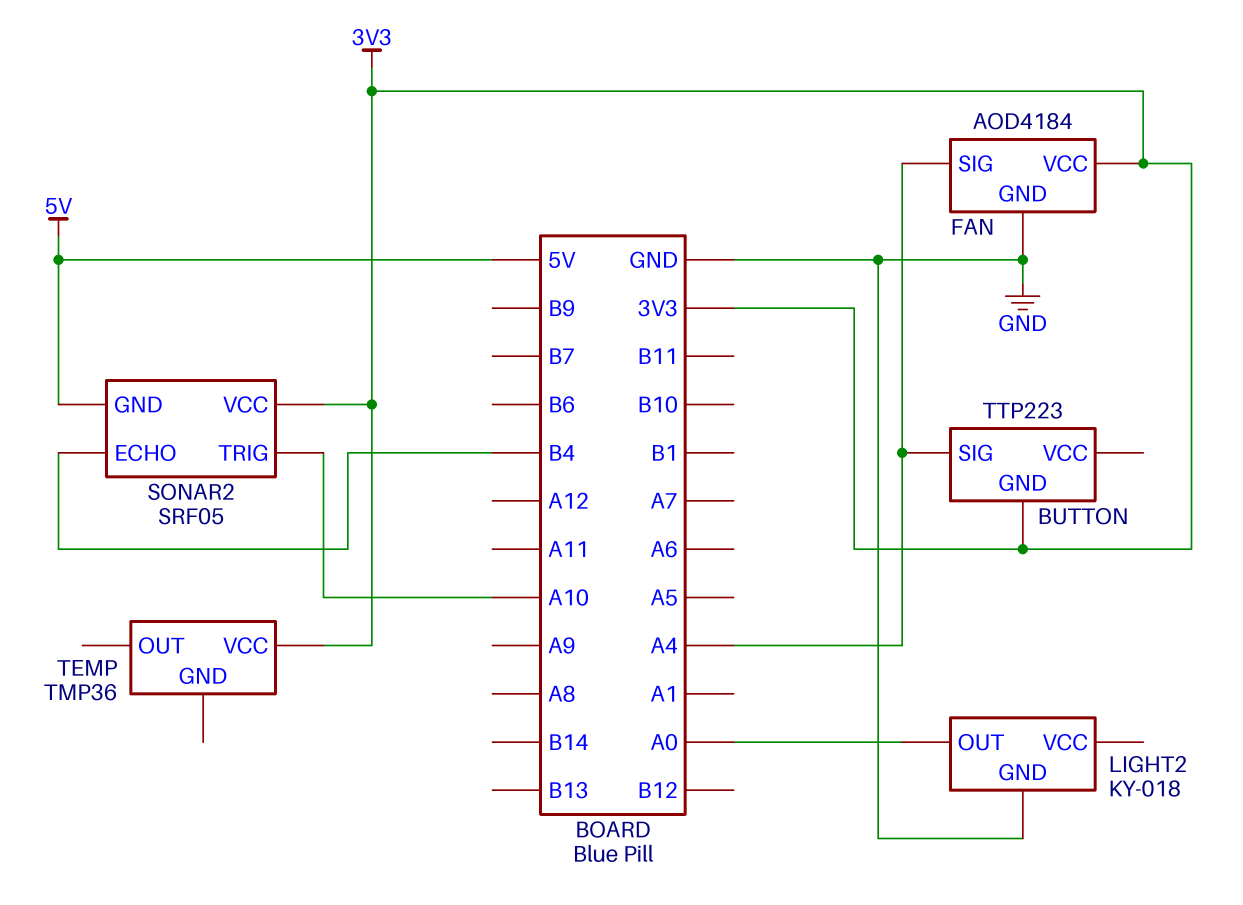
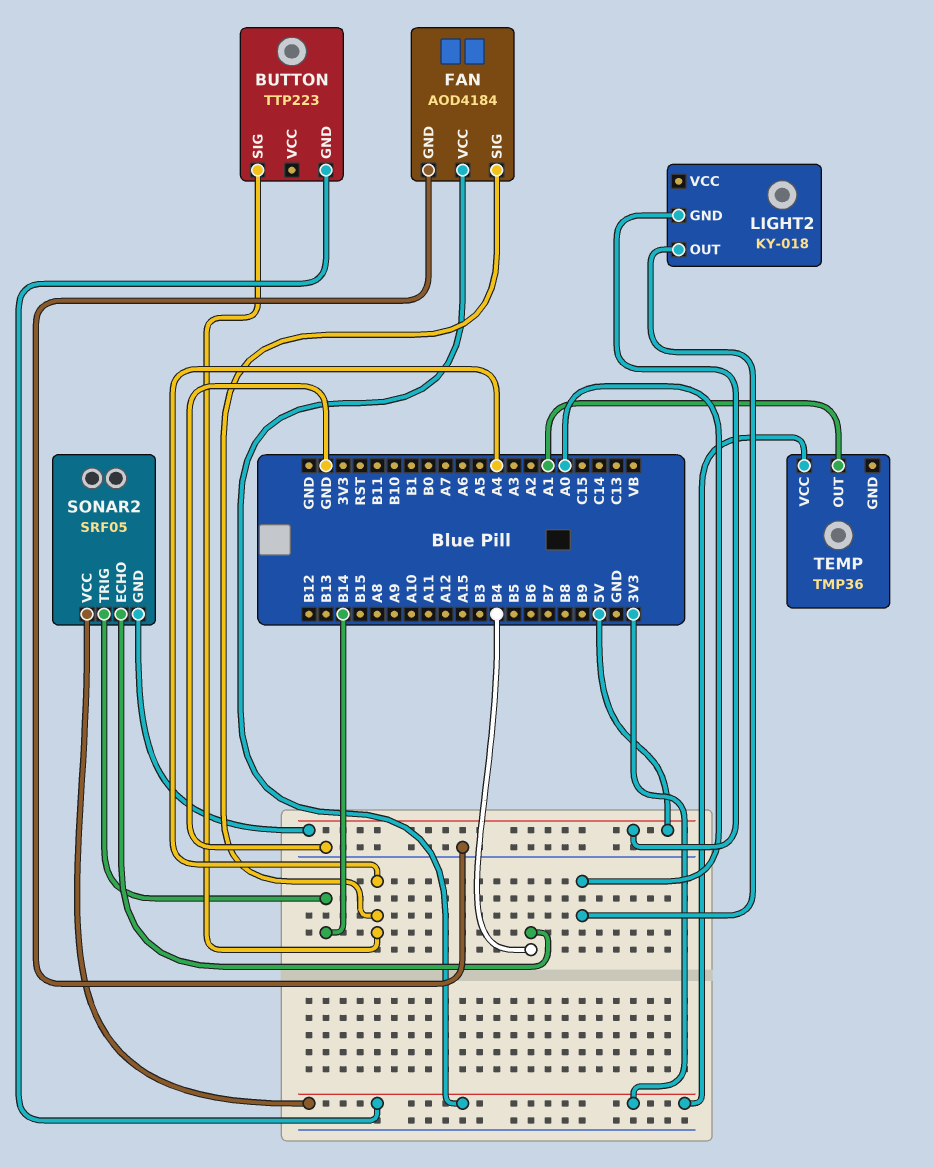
LIGHT2 pin GND: GND -> 5V
SONAR2 pin TRIG: A10 -> B14
TEMP pin OUT: none -> A1

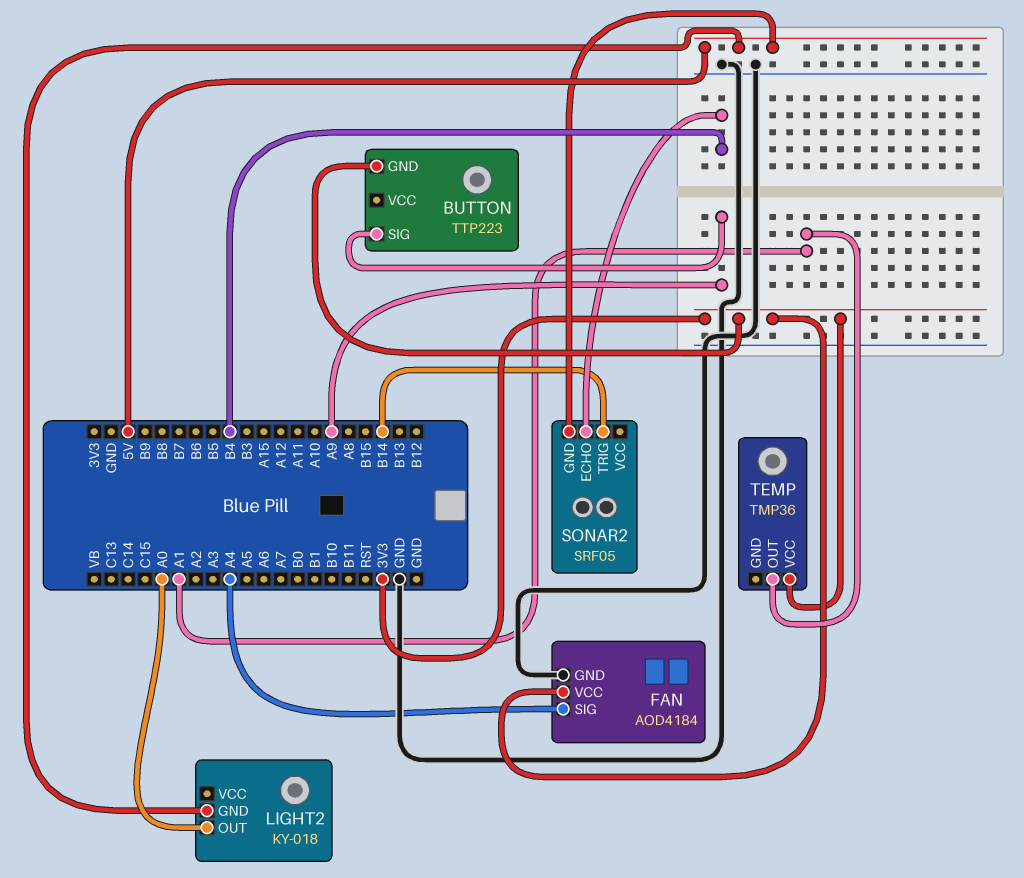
BUTTON pin SIG: A4 -> A9
SONAR2 pin VCC: 3V3 -> none

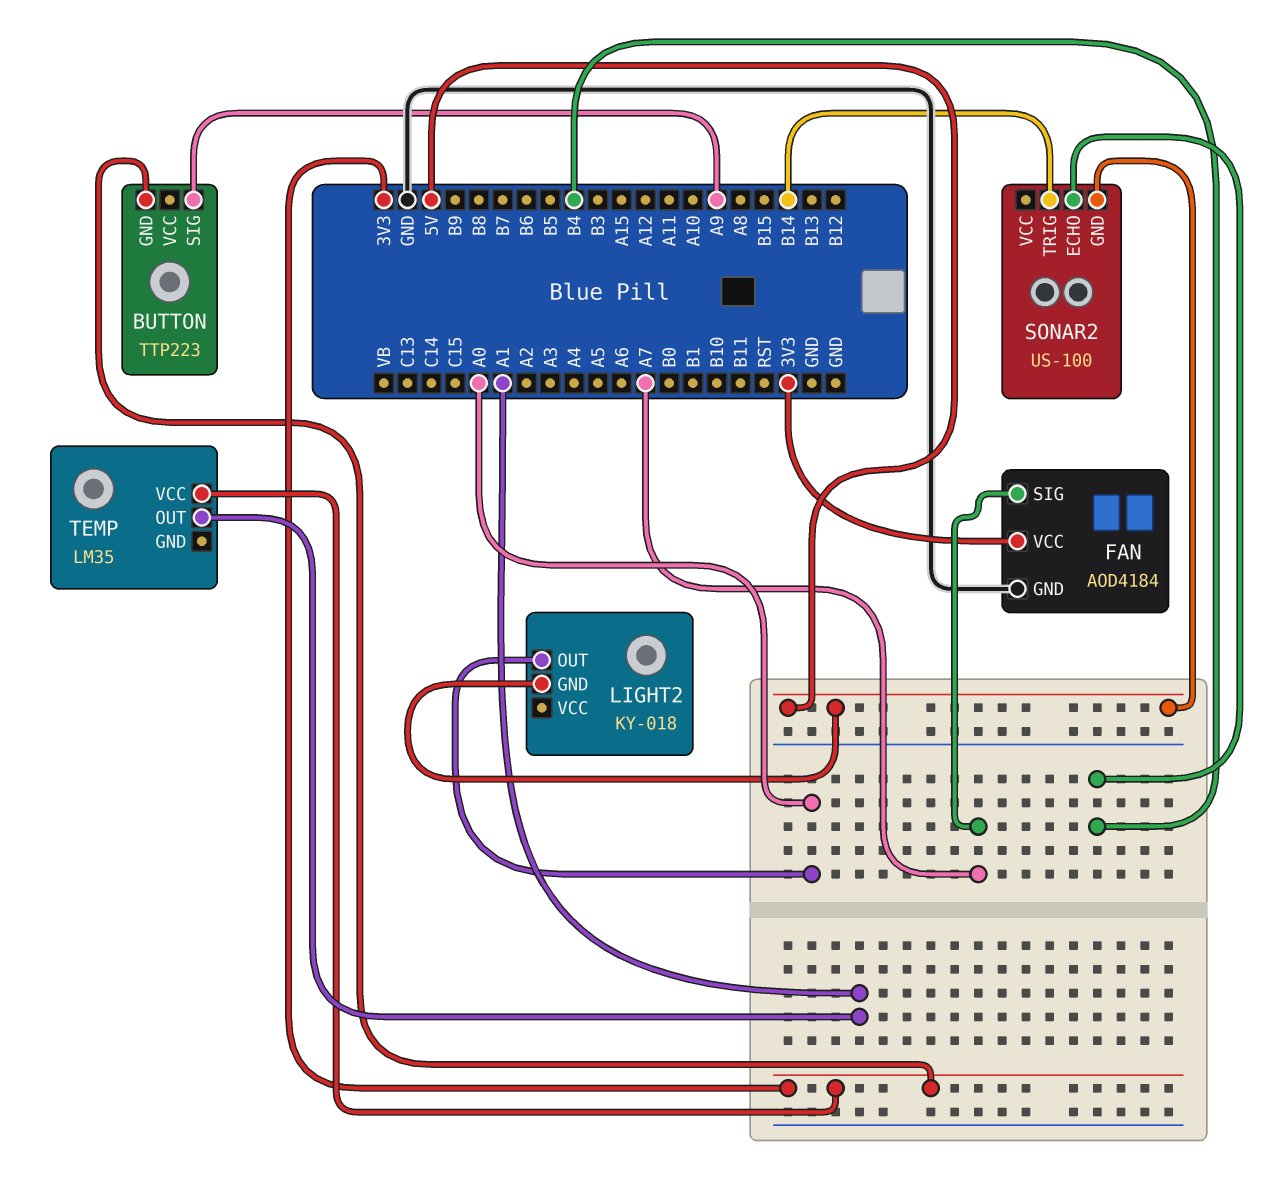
FAN pin SIG: A4 -> A7
SONAR2: SRF05 -> US-100
TEMP: TMP36 -> LM35

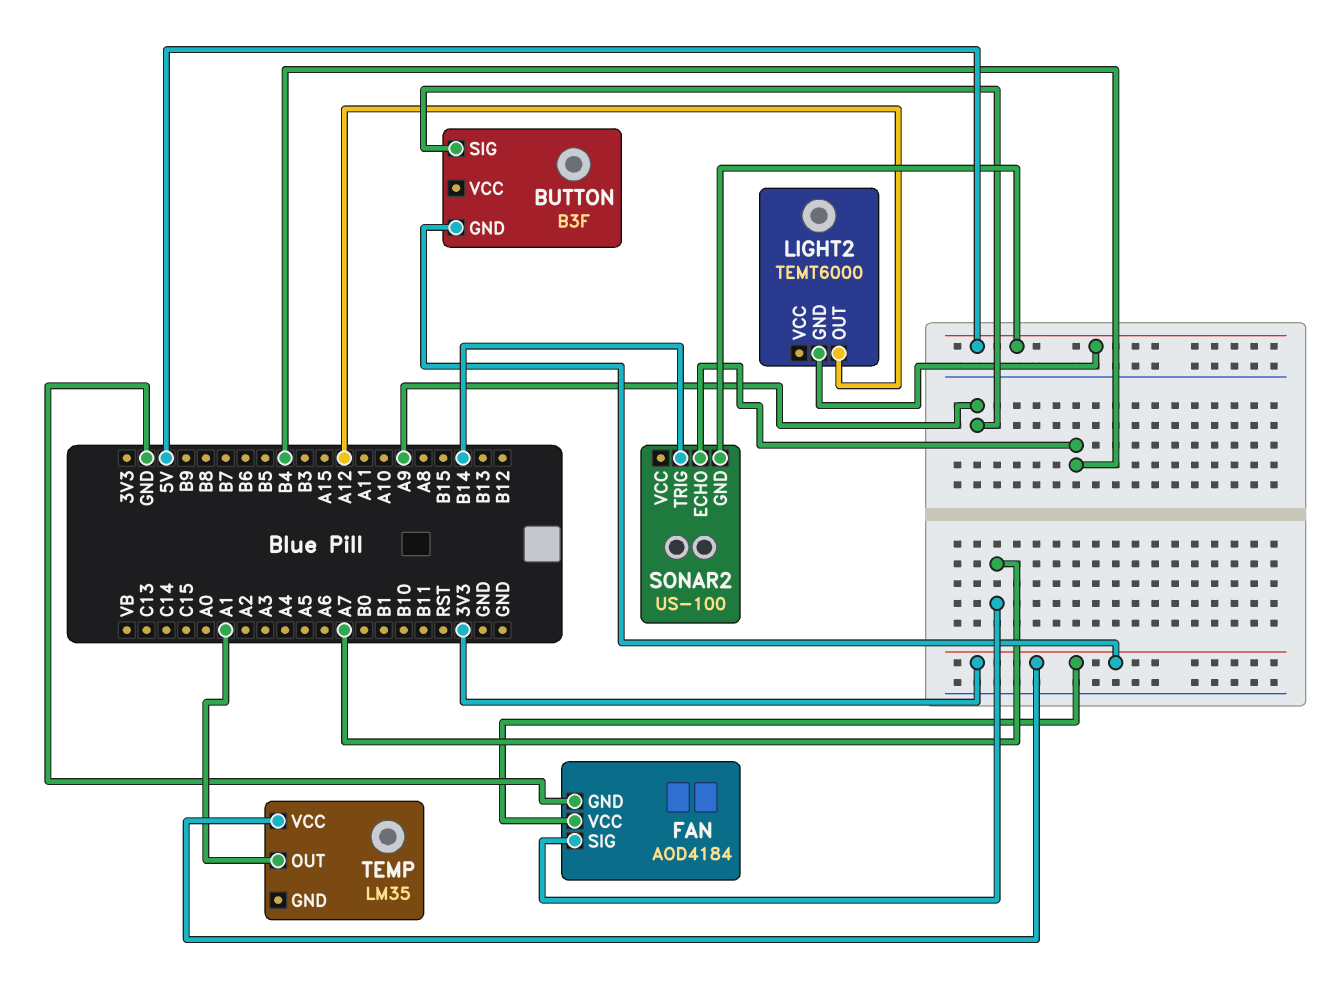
BUTTON: TTP223 -> B3F
LIGHT2: KY-018 -> TEMT6000
LIGHT2 pin OUT: A0 -> A12

